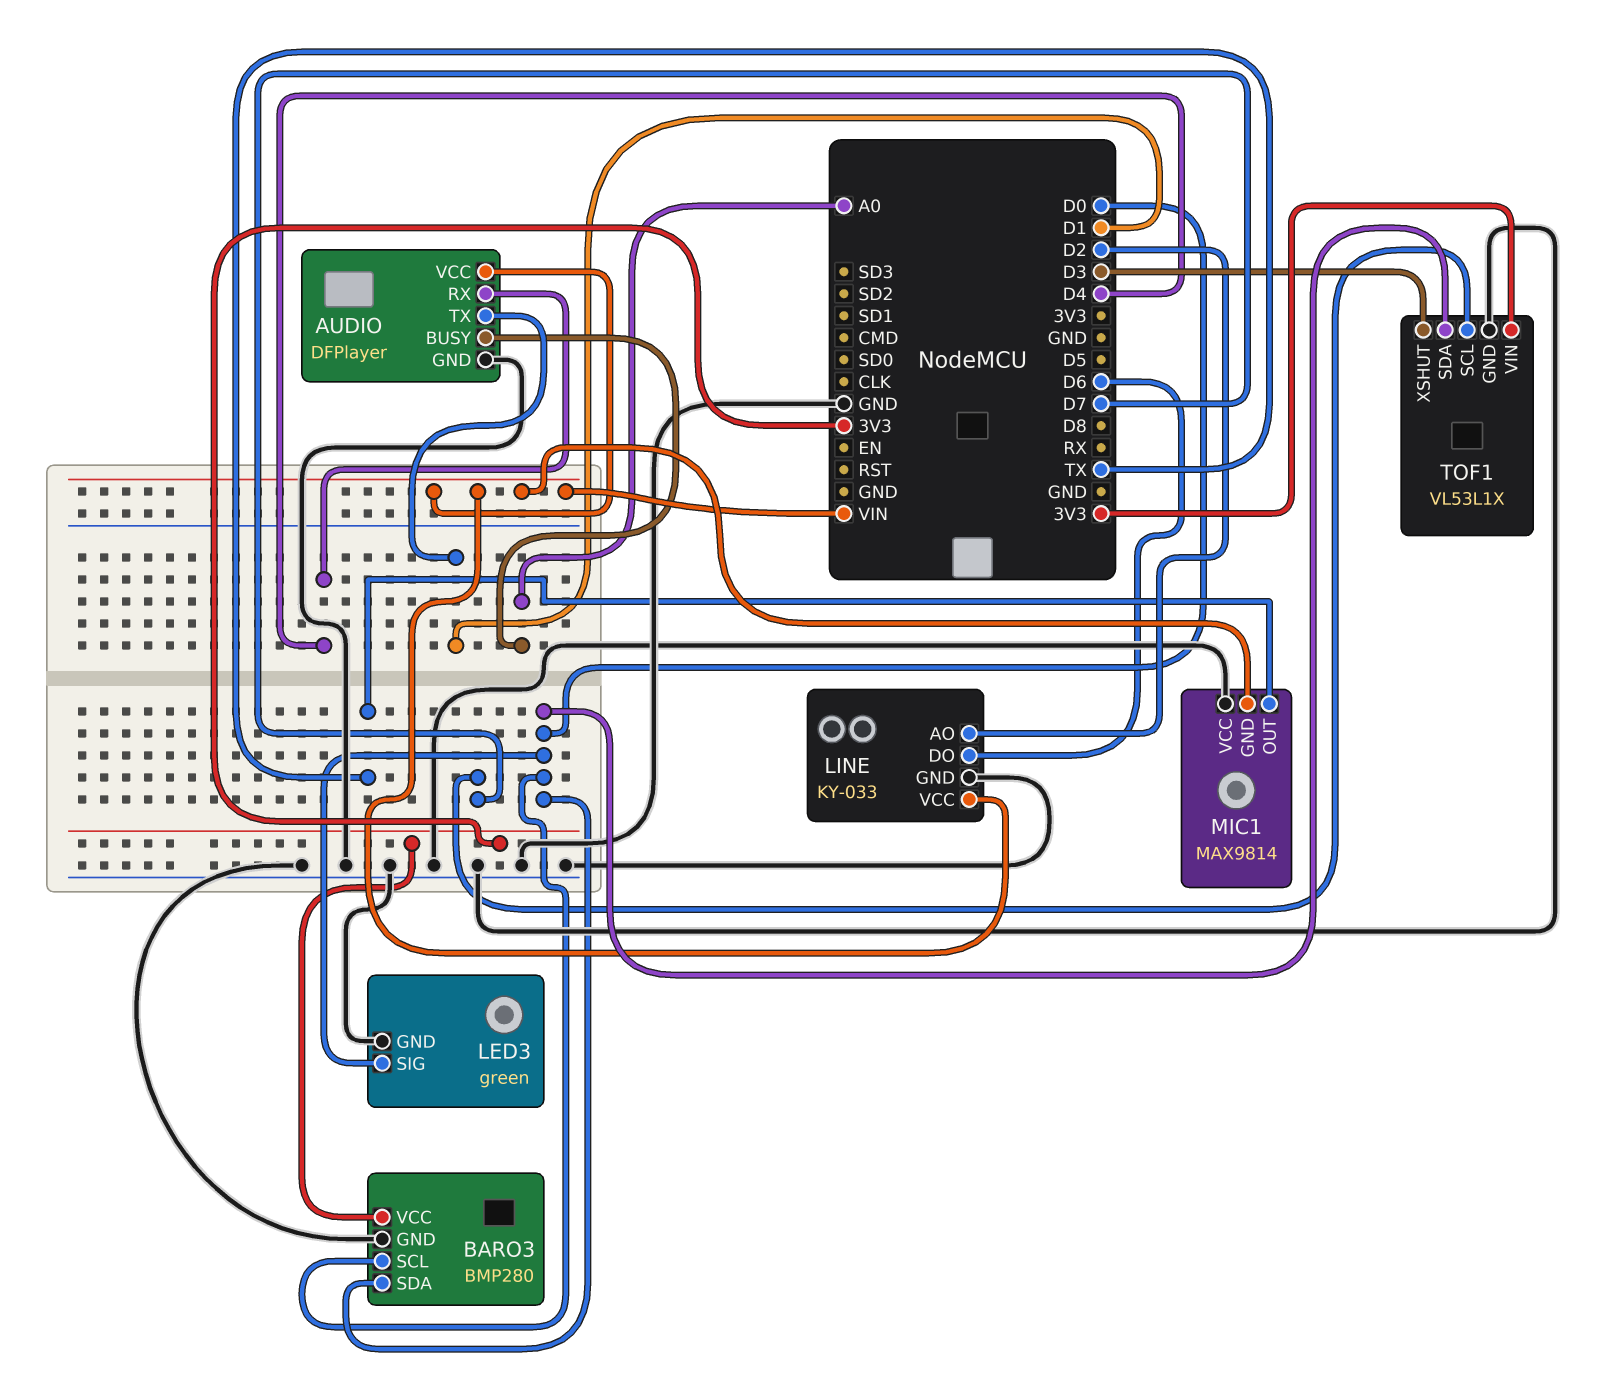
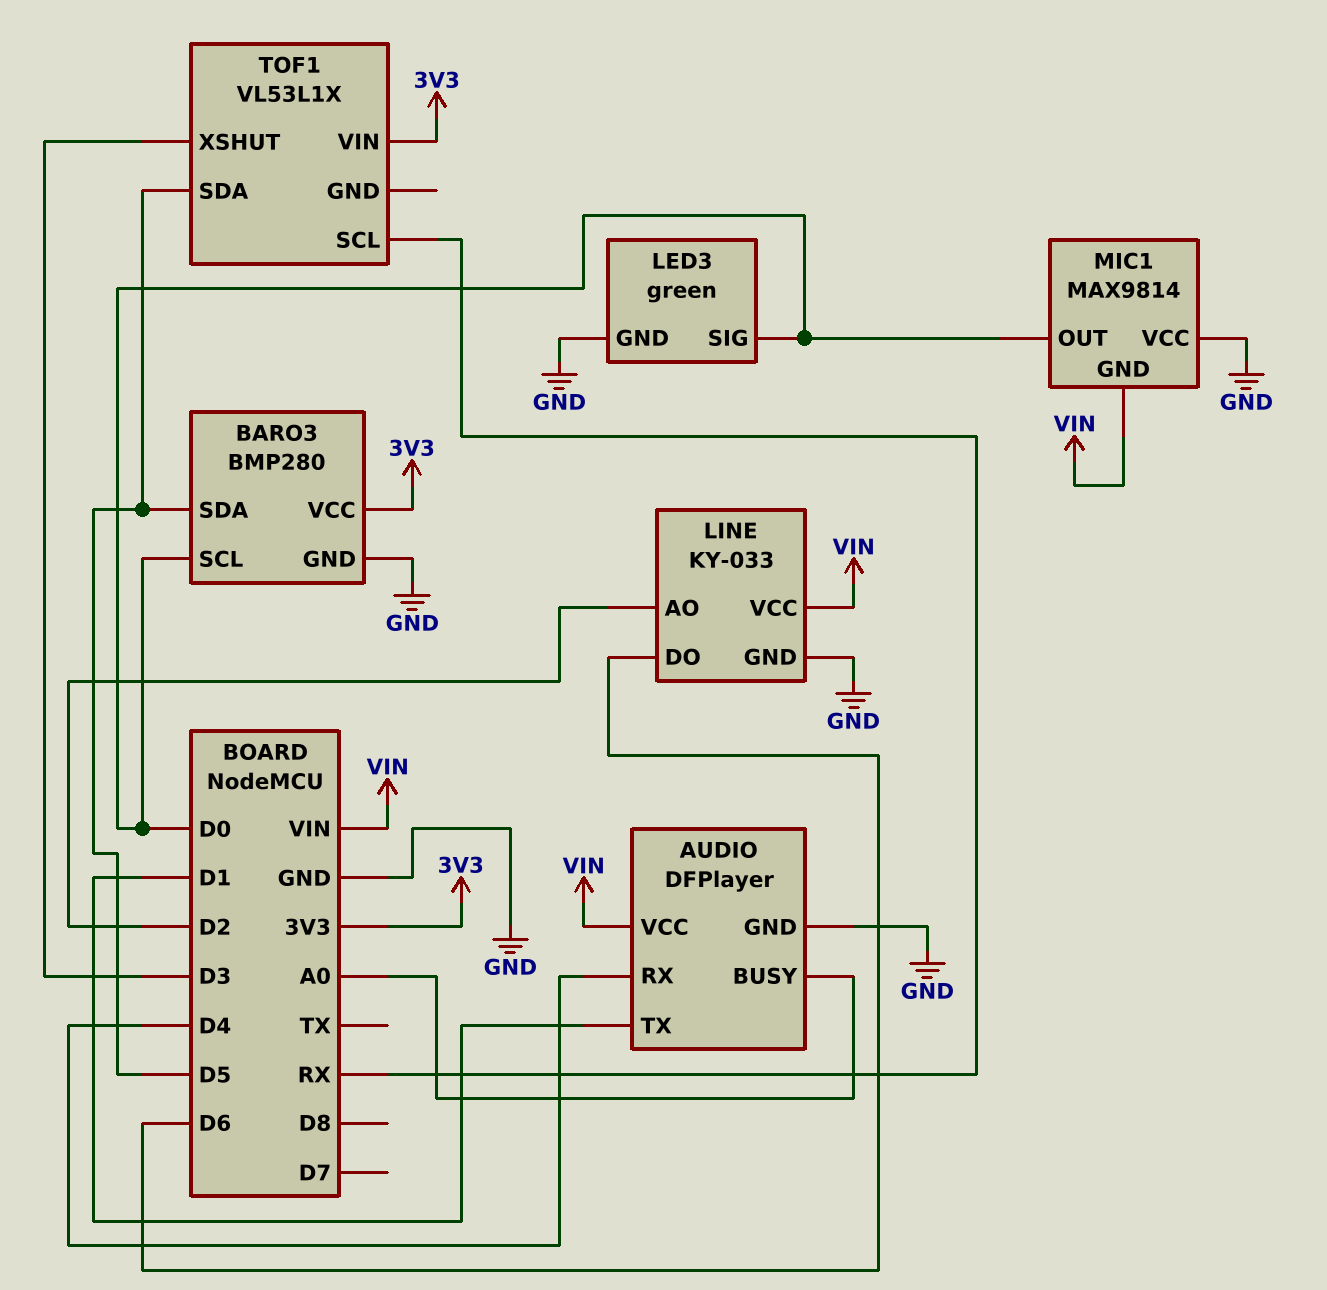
BARO3 pin SDA: D0 -> D5
MIC1 pin OUT: TX -> D0
TOF1 pin GND: GND -> none
TOF1 pin SCL: D7 -> RX
TOF1 pin SDA: D0 -> D5

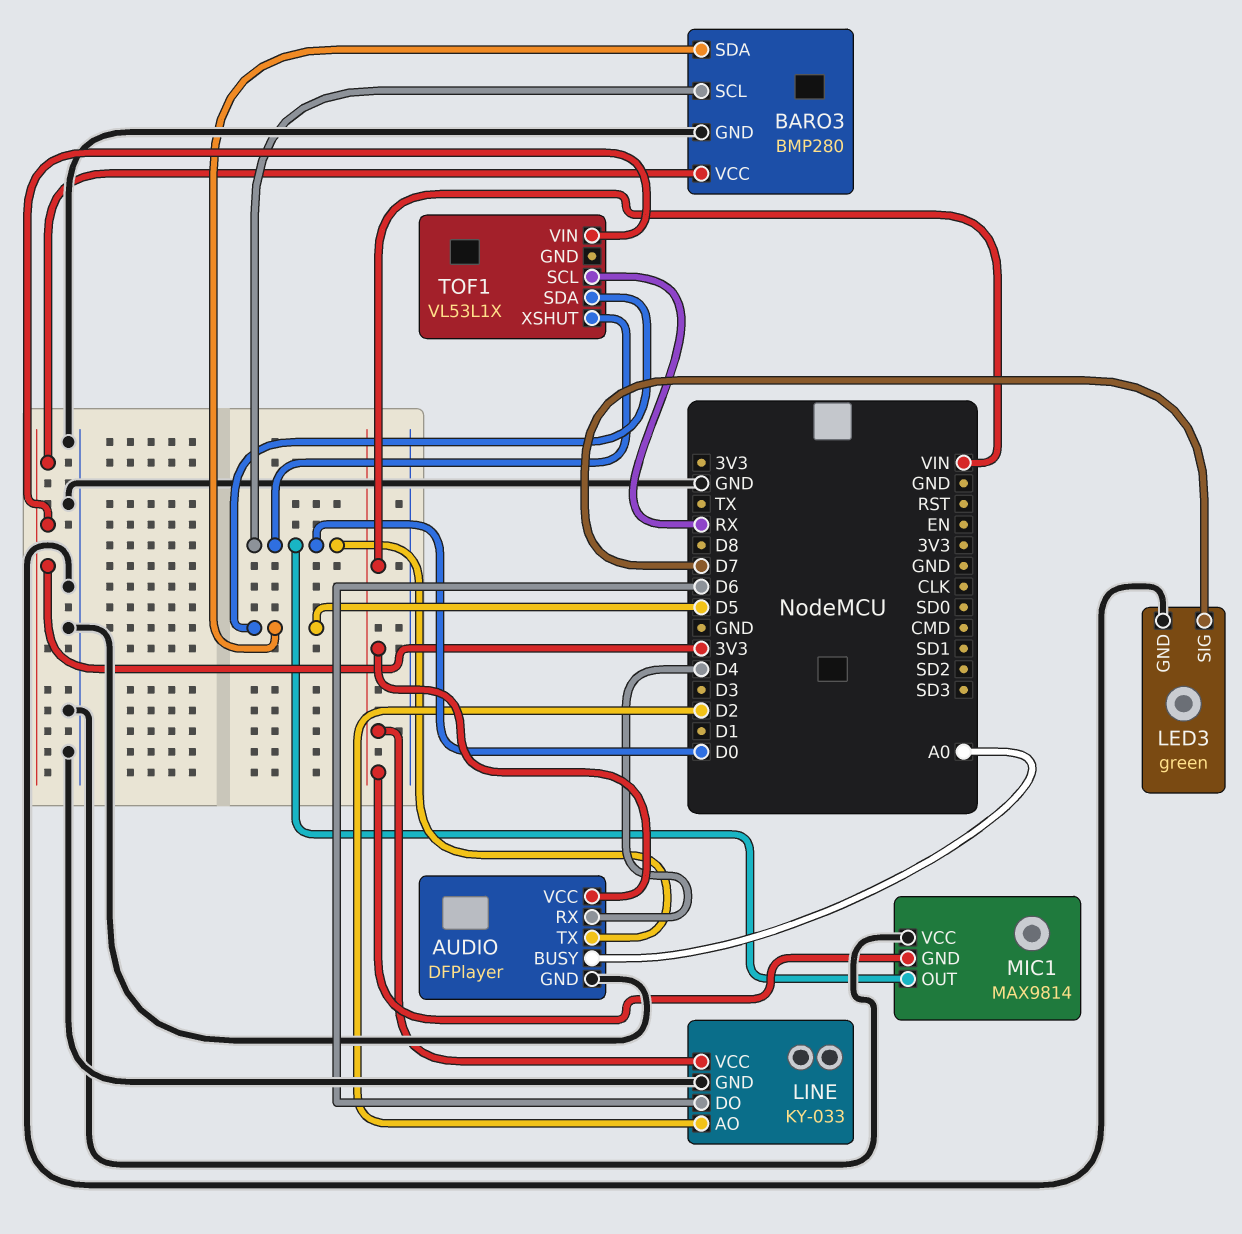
AUDIO pin TX: D1 -> D0
LED3 pin SIG: D0 -> D7
TOF1 pin XSHUT: D3 -> D0

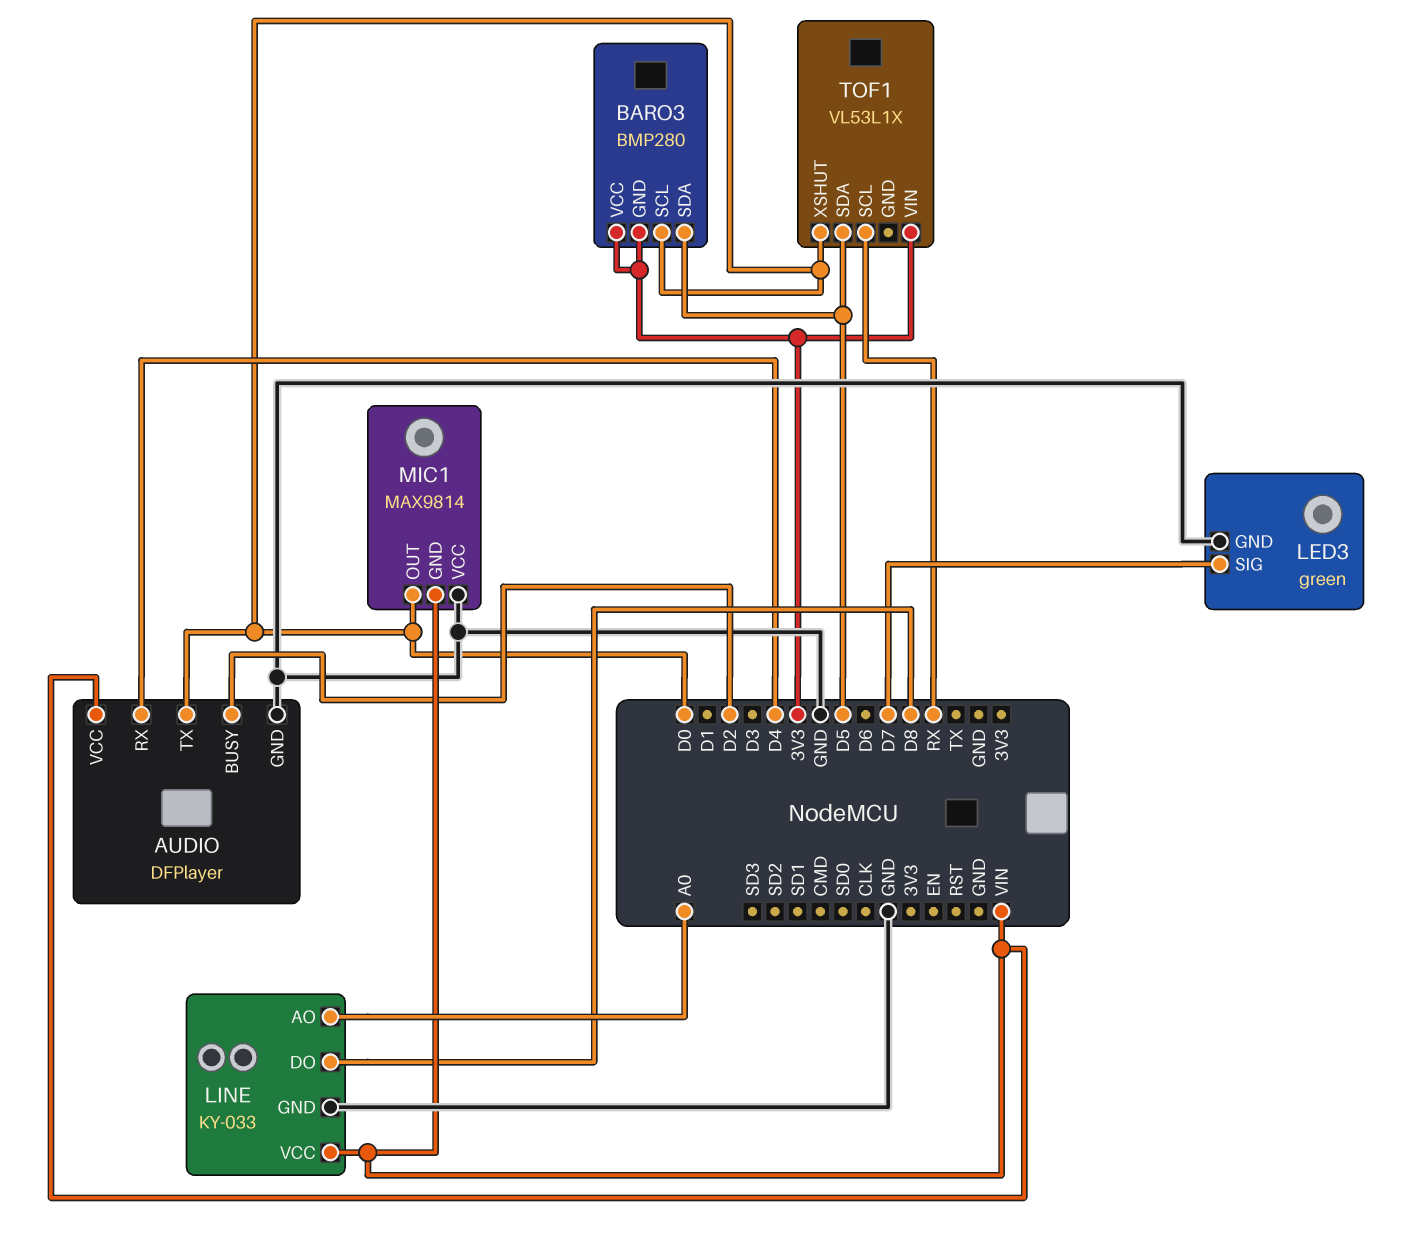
AUDIO pin BUSY: A0 -> D2
BARO3 pin GND: GND -> 3V3
LINE pin AO: D2 -> A0
LINE pin DO: D6 -> D8

